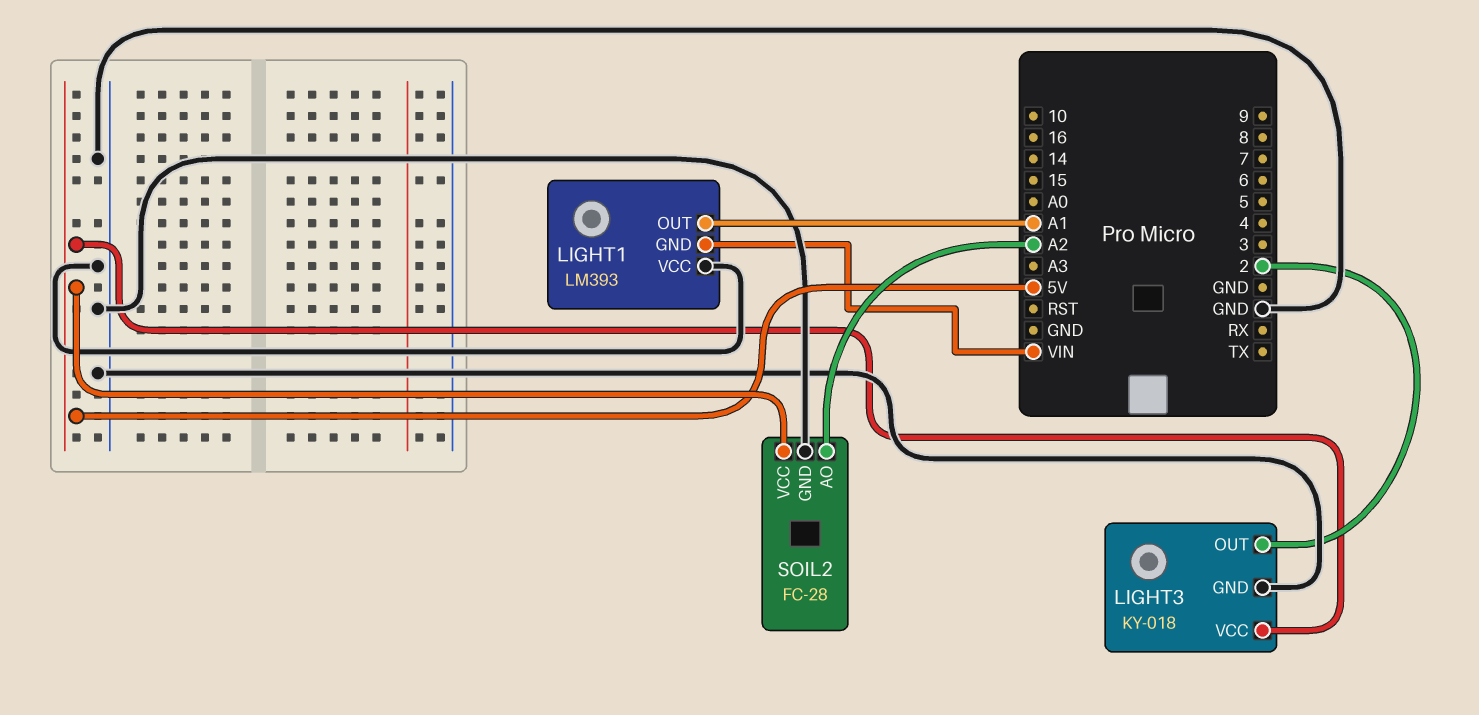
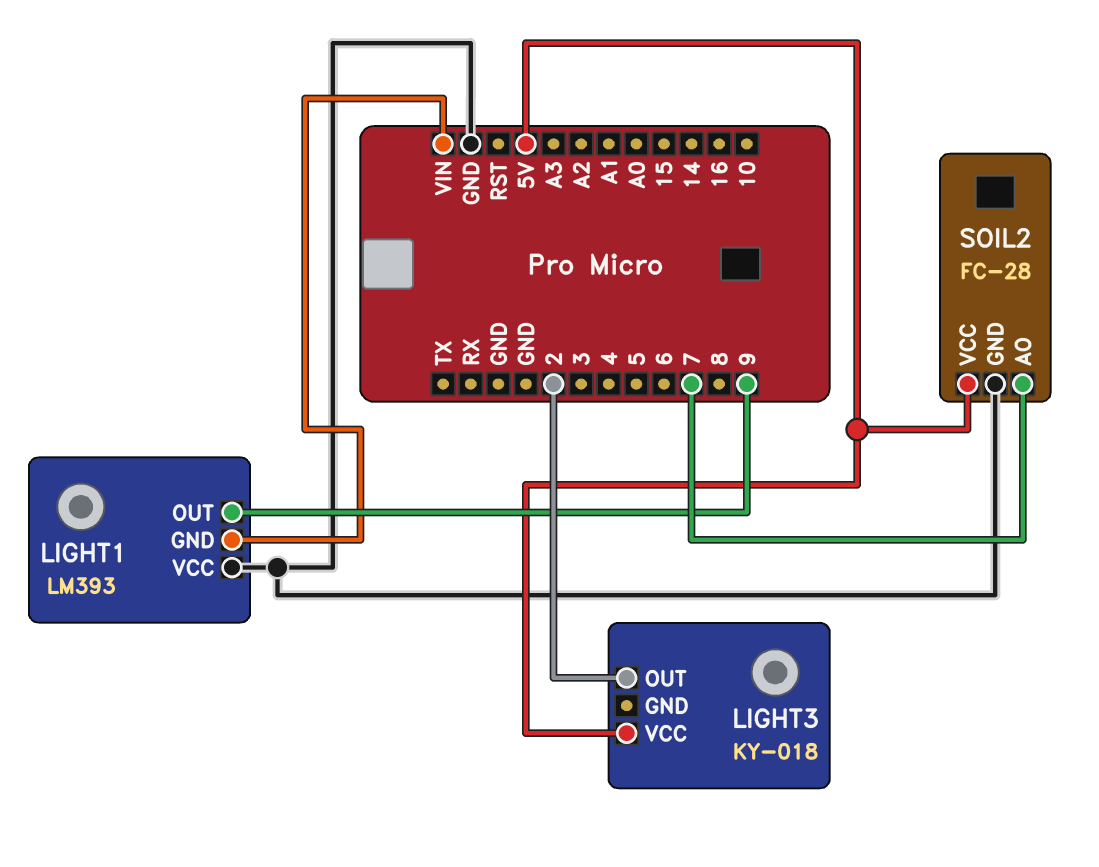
LIGHT1 pin OUT: A1 -> 9
LIGHT3 pin GND: GND -> none
SOIL2 pin AO: A2 -> 7

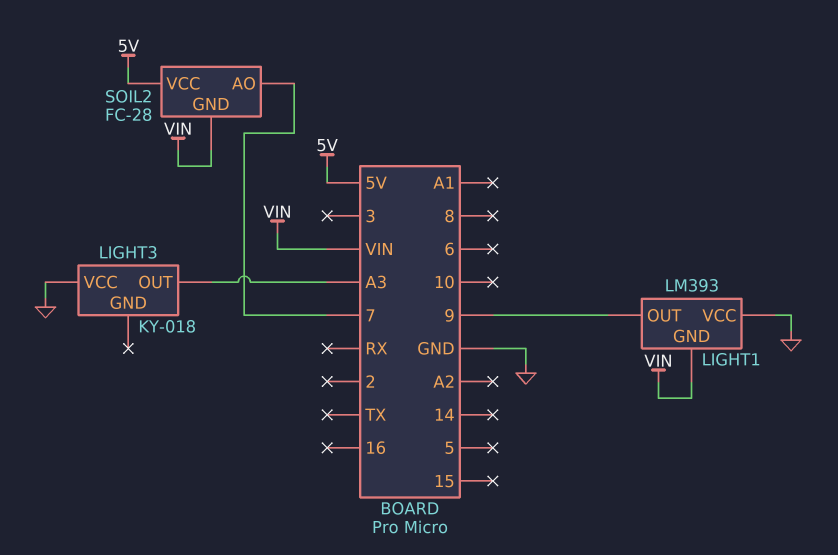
LIGHT3 pin OUT: 2 -> A3
LIGHT3 pin VCC: 5V -> GND
SOIL2 pin GND: GND -> VIN

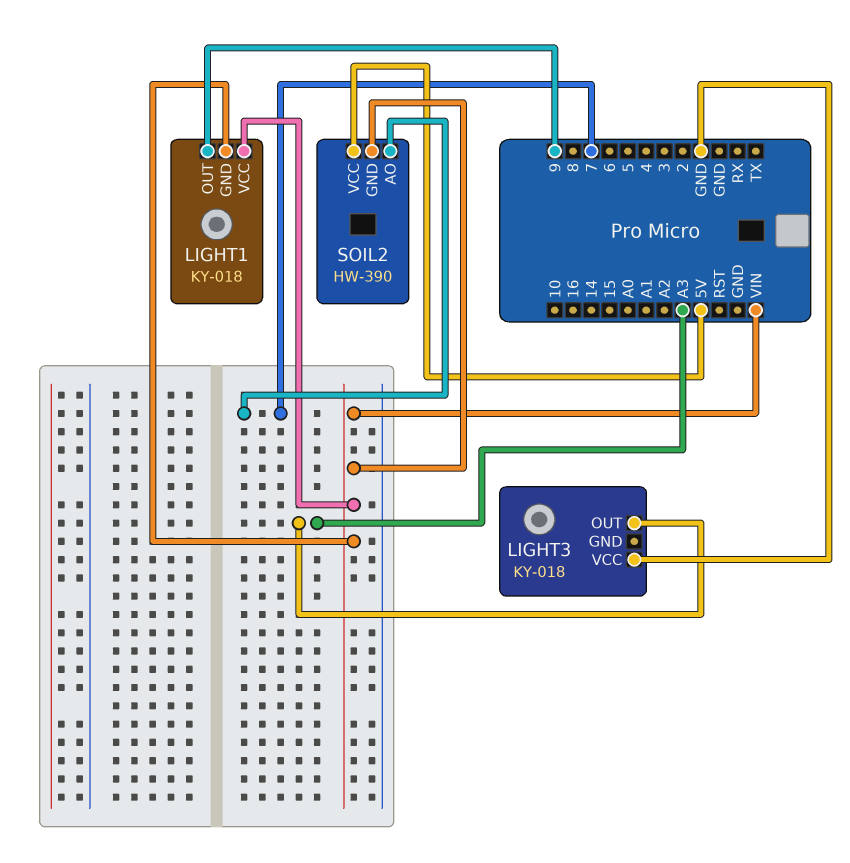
LIGHT1: LM393 -> KY-018
LIGHT1 pin VCC: GND -> VIN
SOIL2: FC-28 -> HW-390

